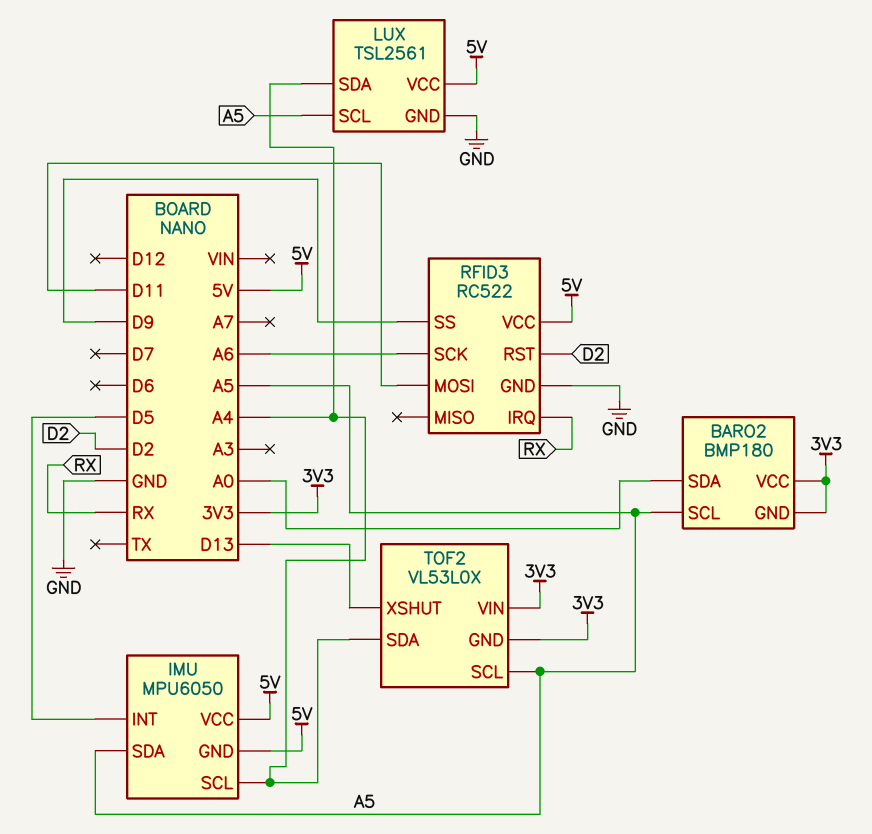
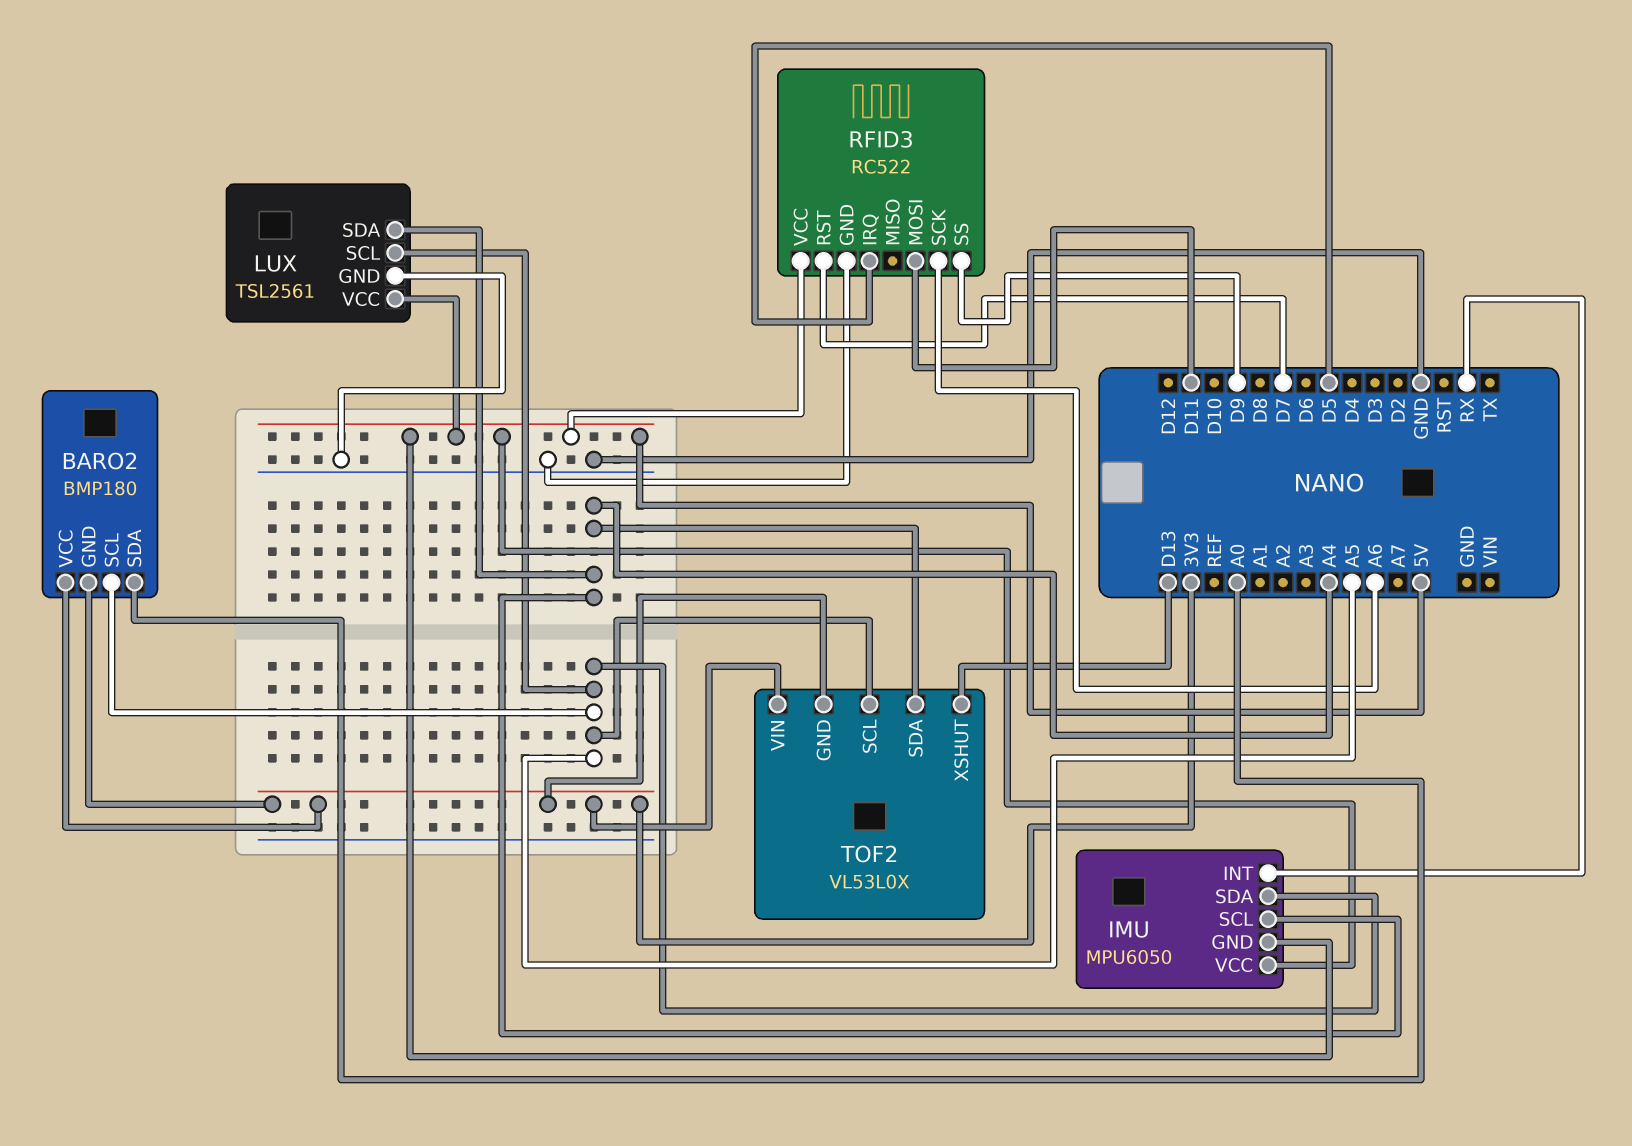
IMU pin INT: D5 -> RX
RFID3 pin IRQ: RX -> D5
RFID3 pin RST: D2 -> D7

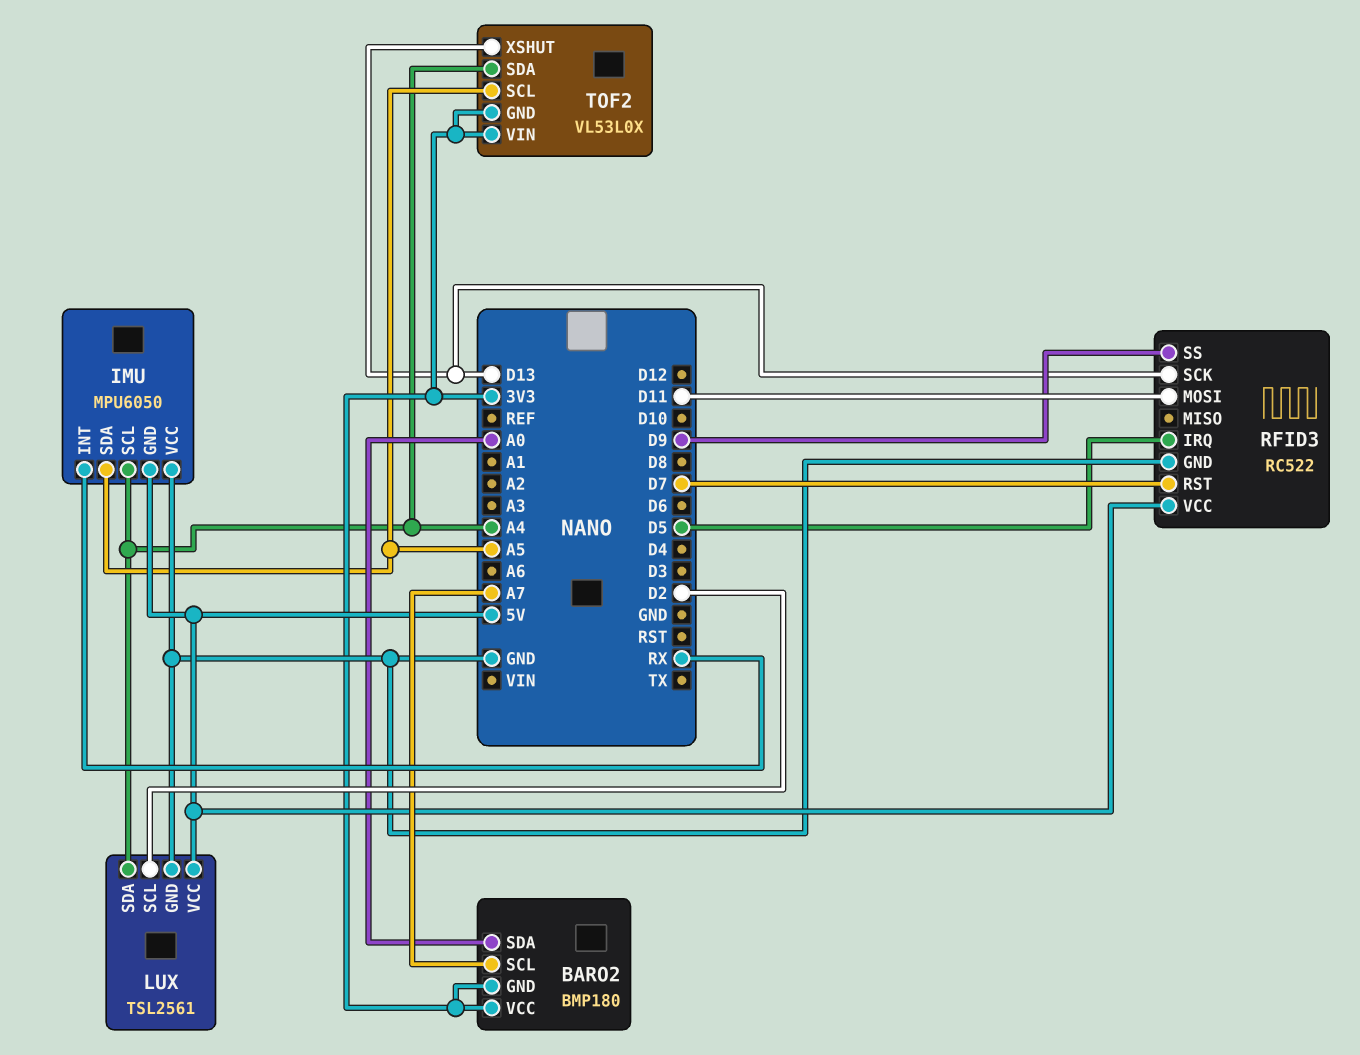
BARO2 pin SCL: A5 -> A7
IMU pin VCC: 5V -> GND
LUX pin SCL: A5 -> D2
RFID3 pin SCK: A6 -> D13

